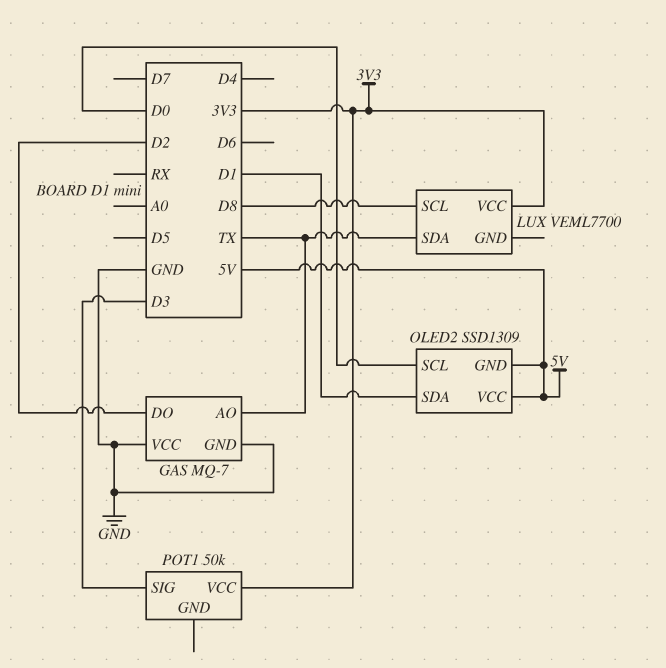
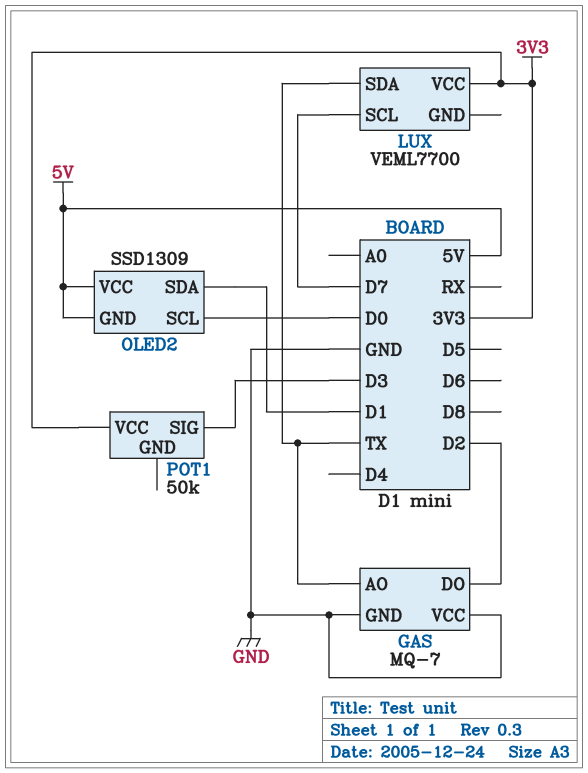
LUX pin SCL: D8 -> D7

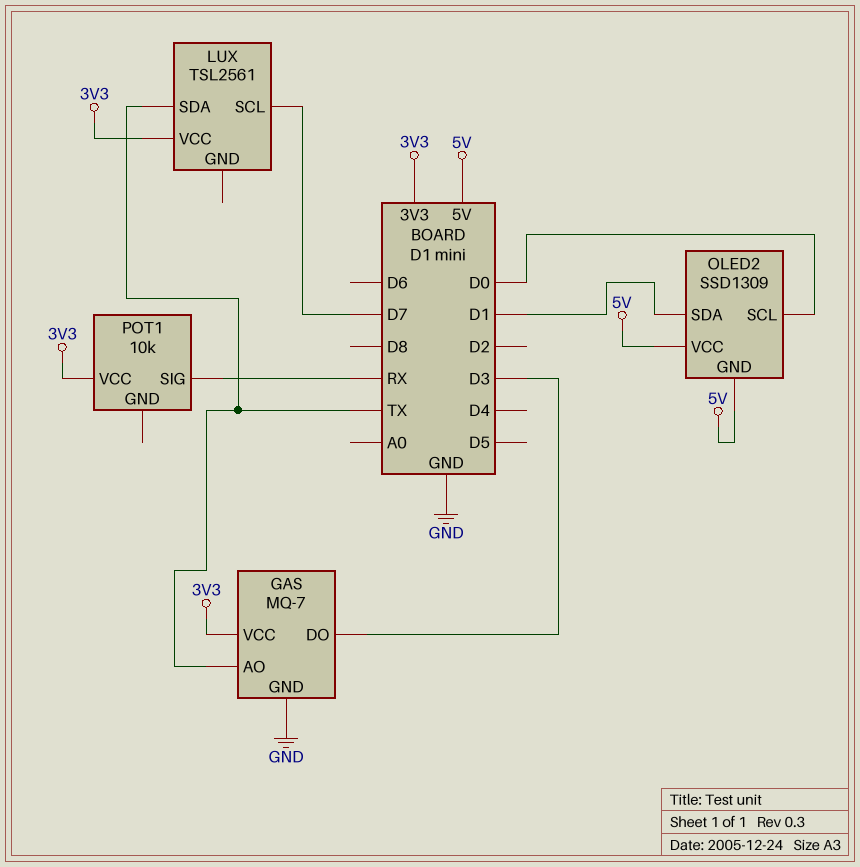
GAS pin DO: D2 -> D3
GAS pin VCC: GND -> 3V3
LUX: VEML7700 -> TSL2561
POT1: 50k -> 10k
POT1 pin SIG: D3 -> RX

